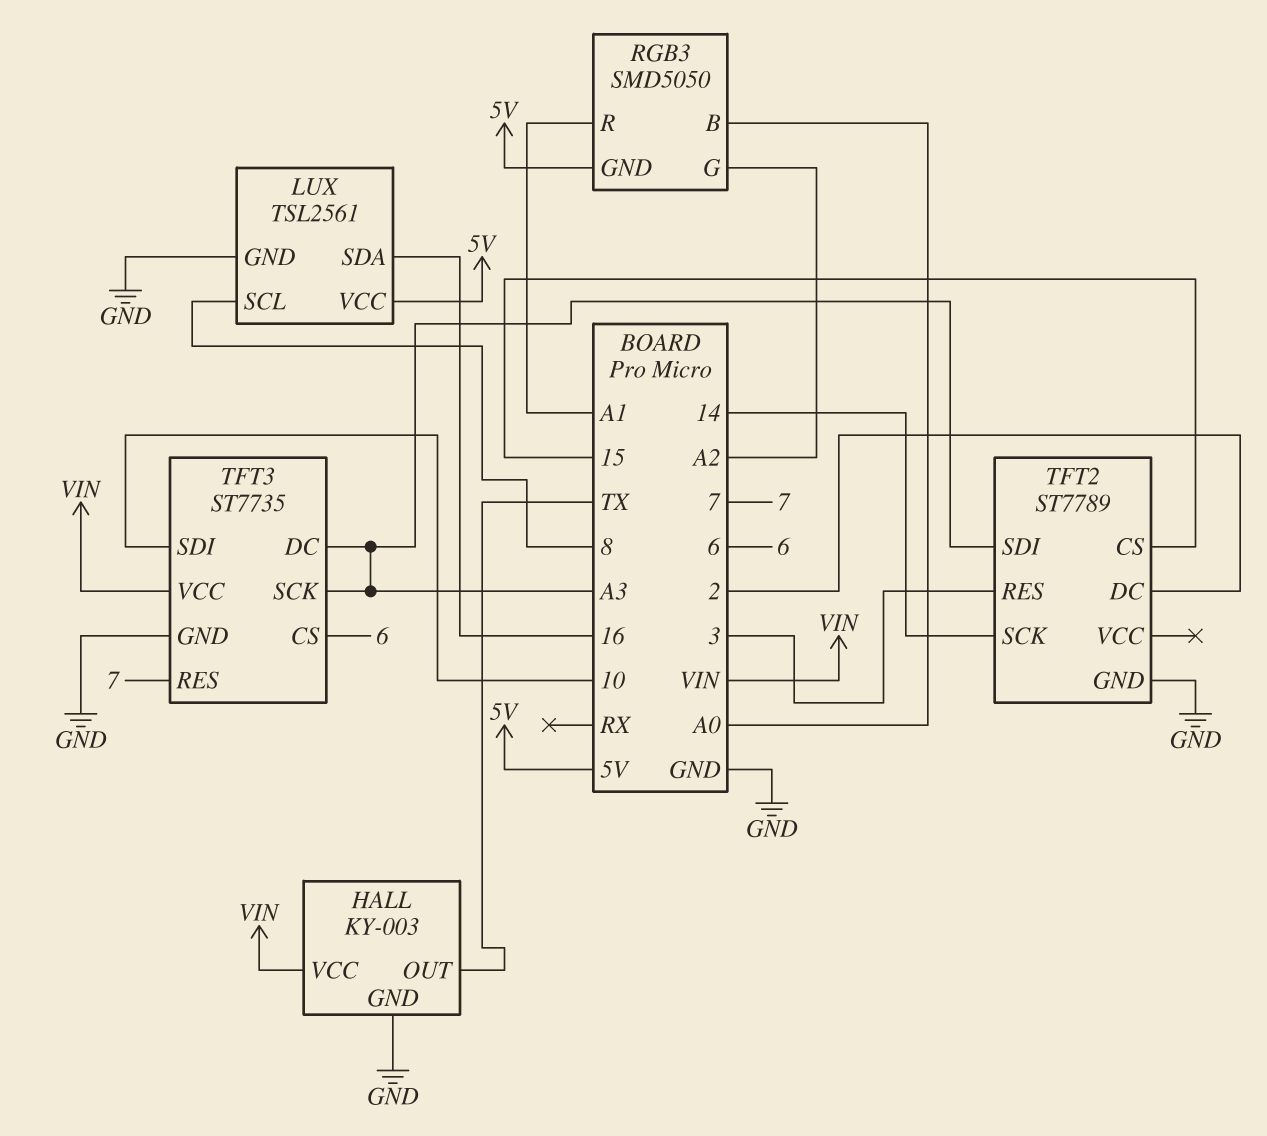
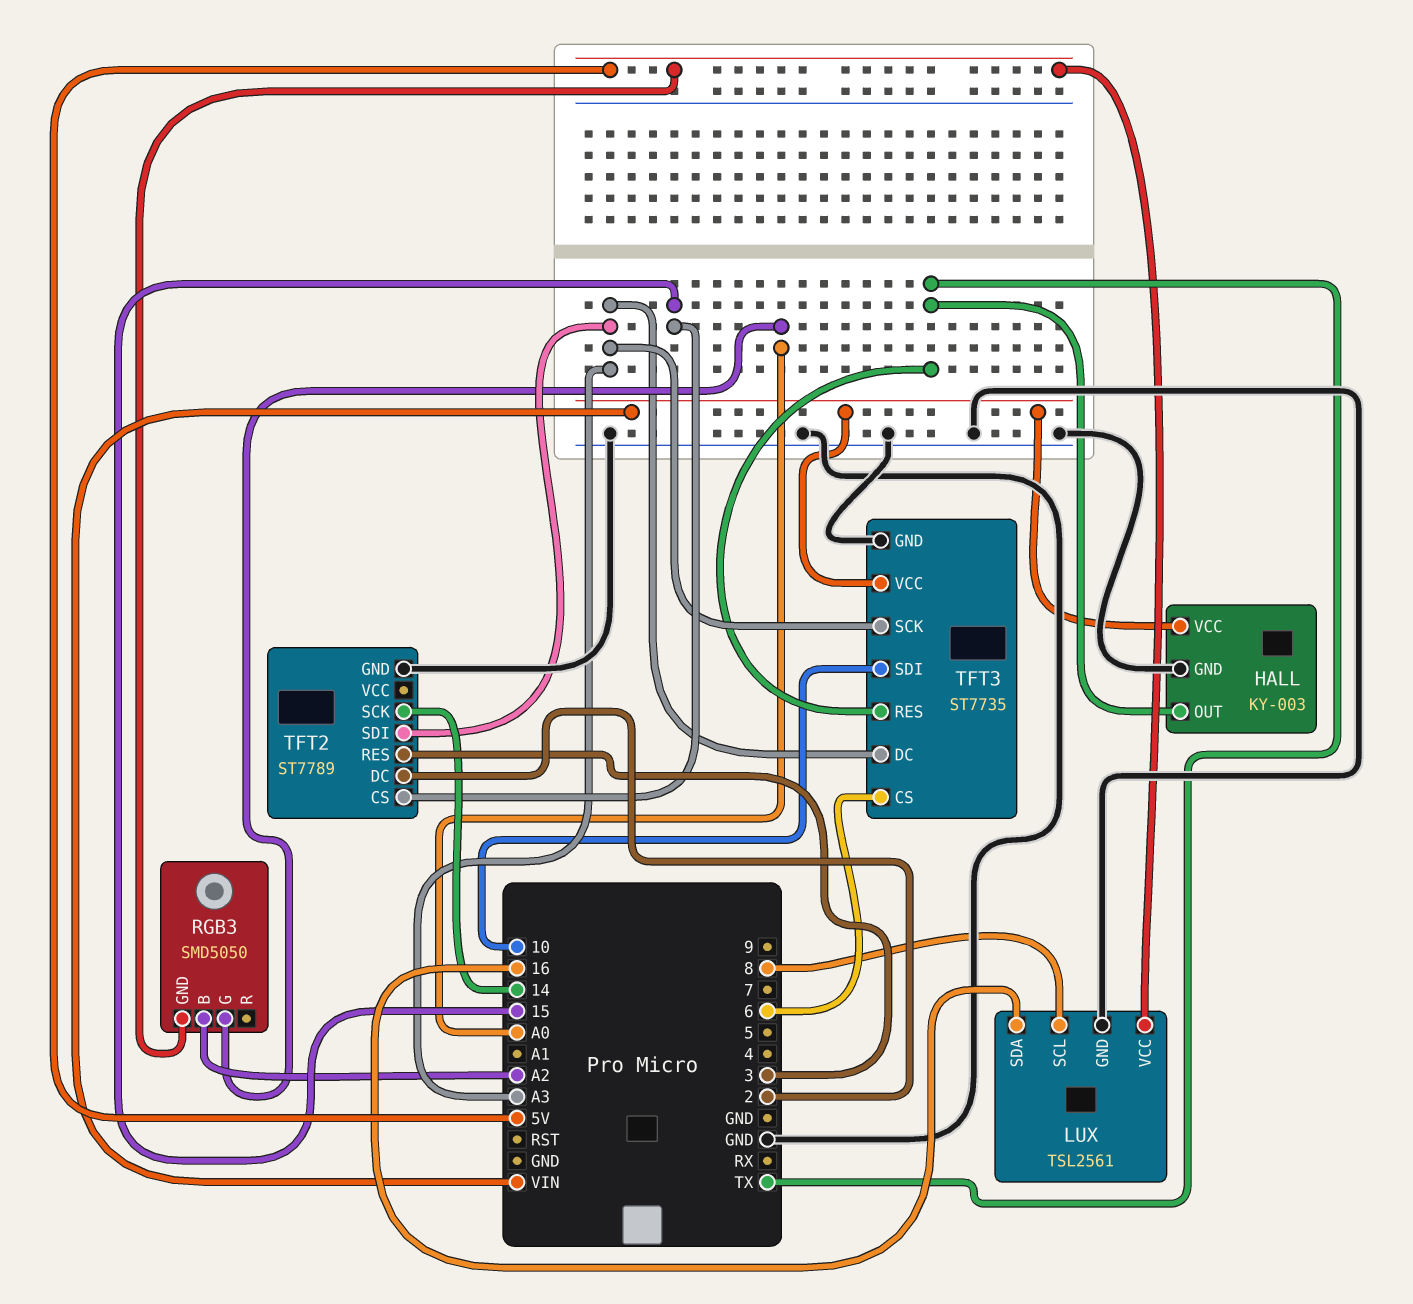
RGB3 pin B: A0 -> A2
RGB3 pin G: A2 -> A0
RGB3 pin R: A1 -> none
TFT3 pin RES: 7 -> TX

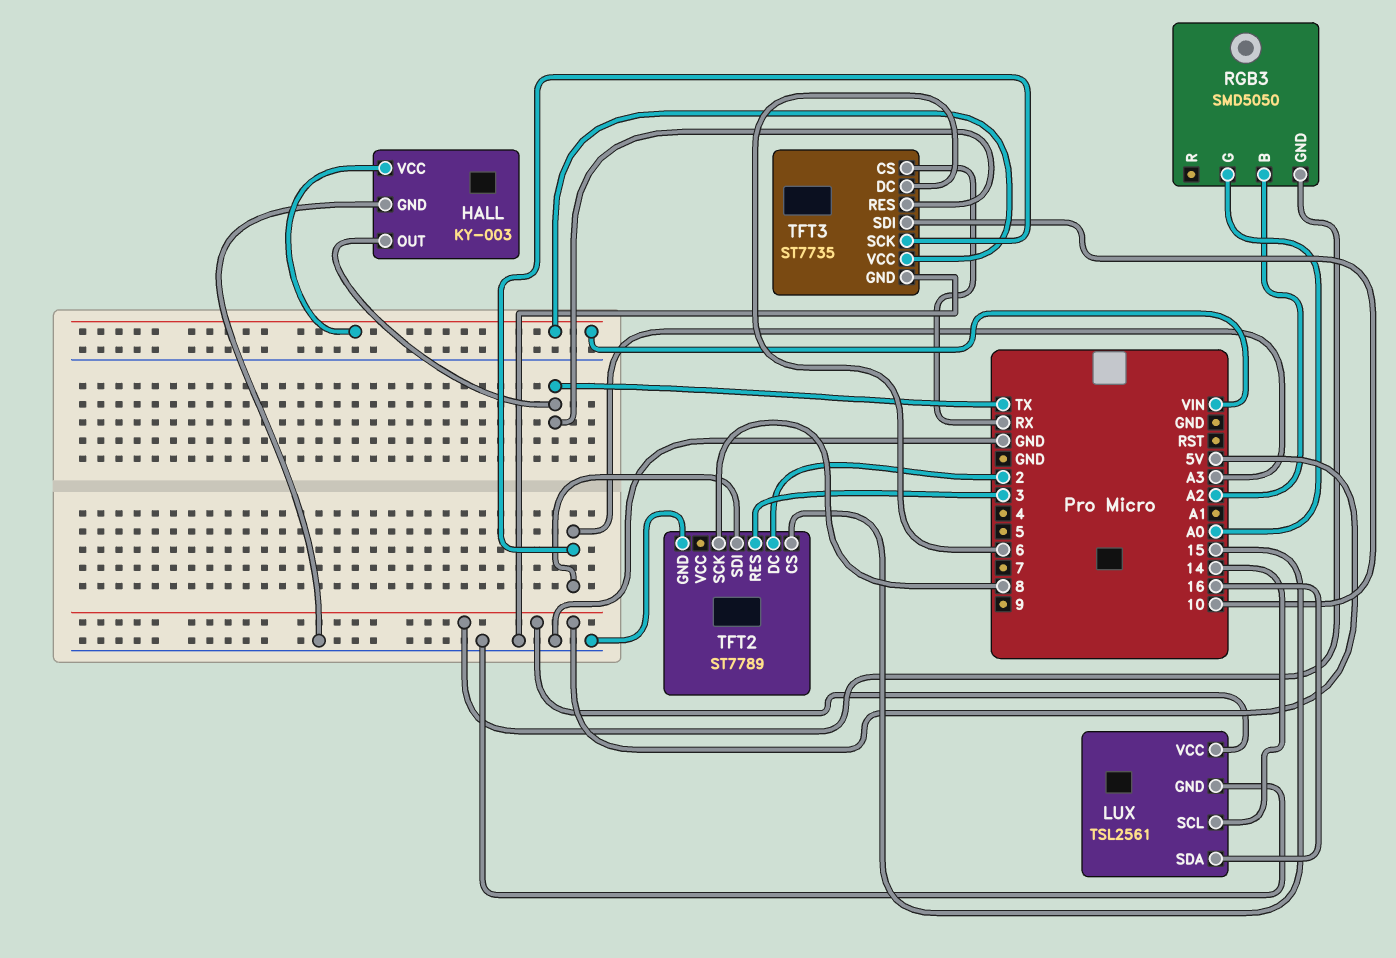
LUX pin SCL: 8 -> 14
TFT2 pin SCK: 14 -> 8
TFT3 pin CS: 6 -> RX
TFT3 pin DC: A3 -> 6

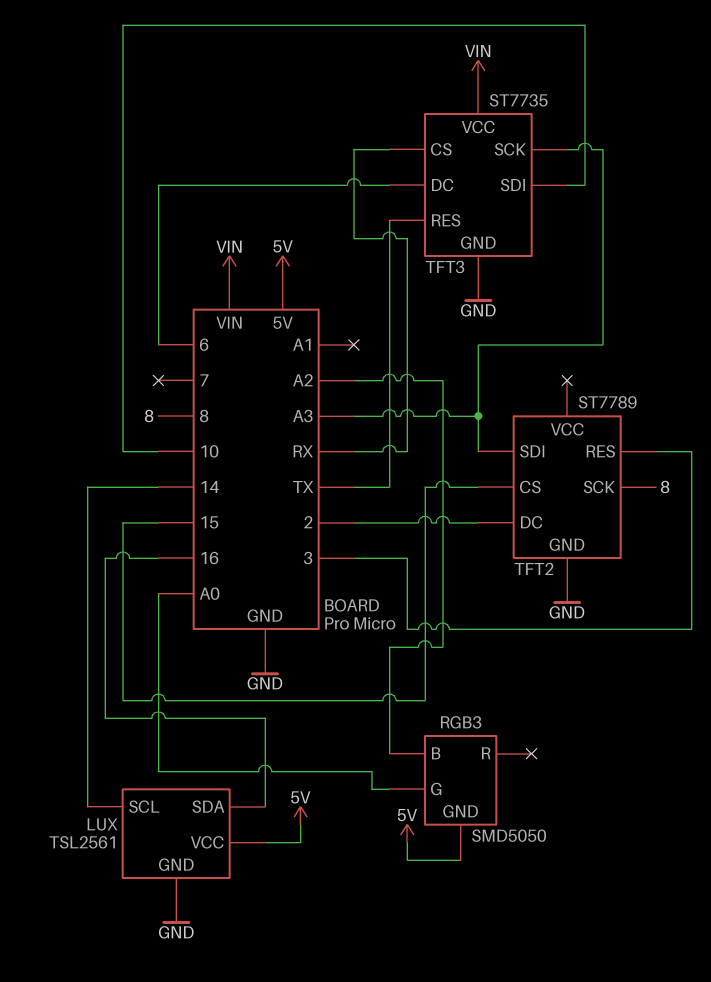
HALL: KY-003 -> none
HALL pin GND: GND -> none
HALL pin OUT: TX -> none
HALL pin VCC: VIN -> none

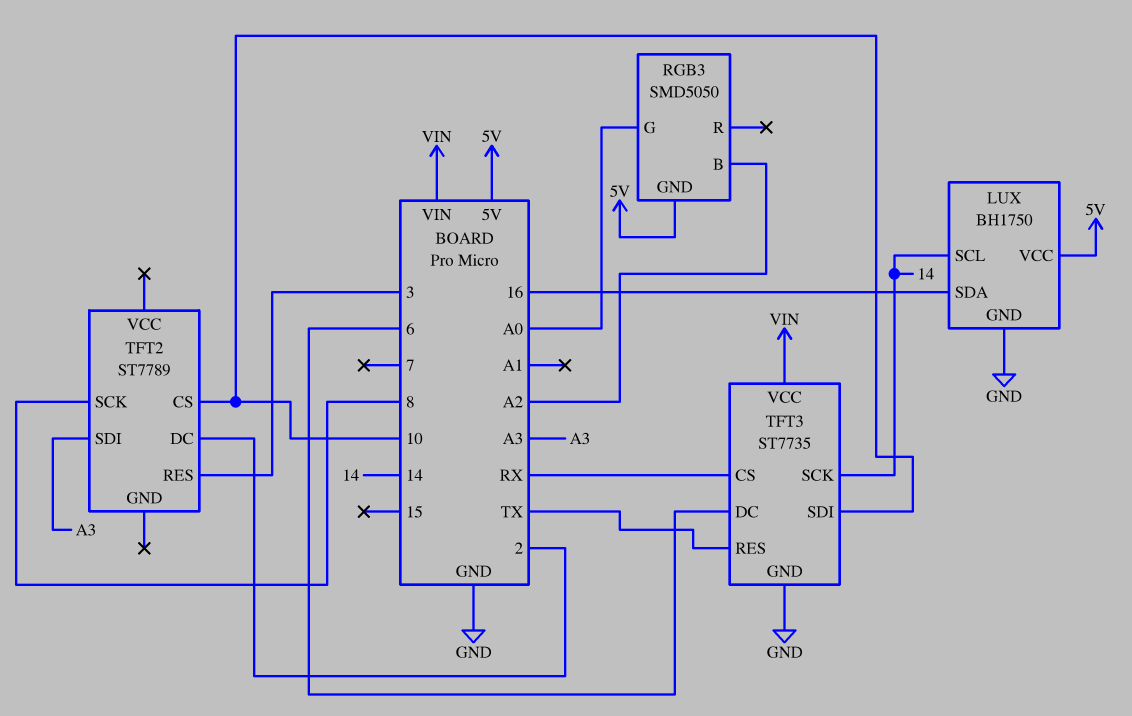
LUX: TSL2561 -> BH1750
TFT2 pin CS: 15 -> 10
TFT2 pin GND: GND -> none
TFT3 pin SCK: A3 -> 14

